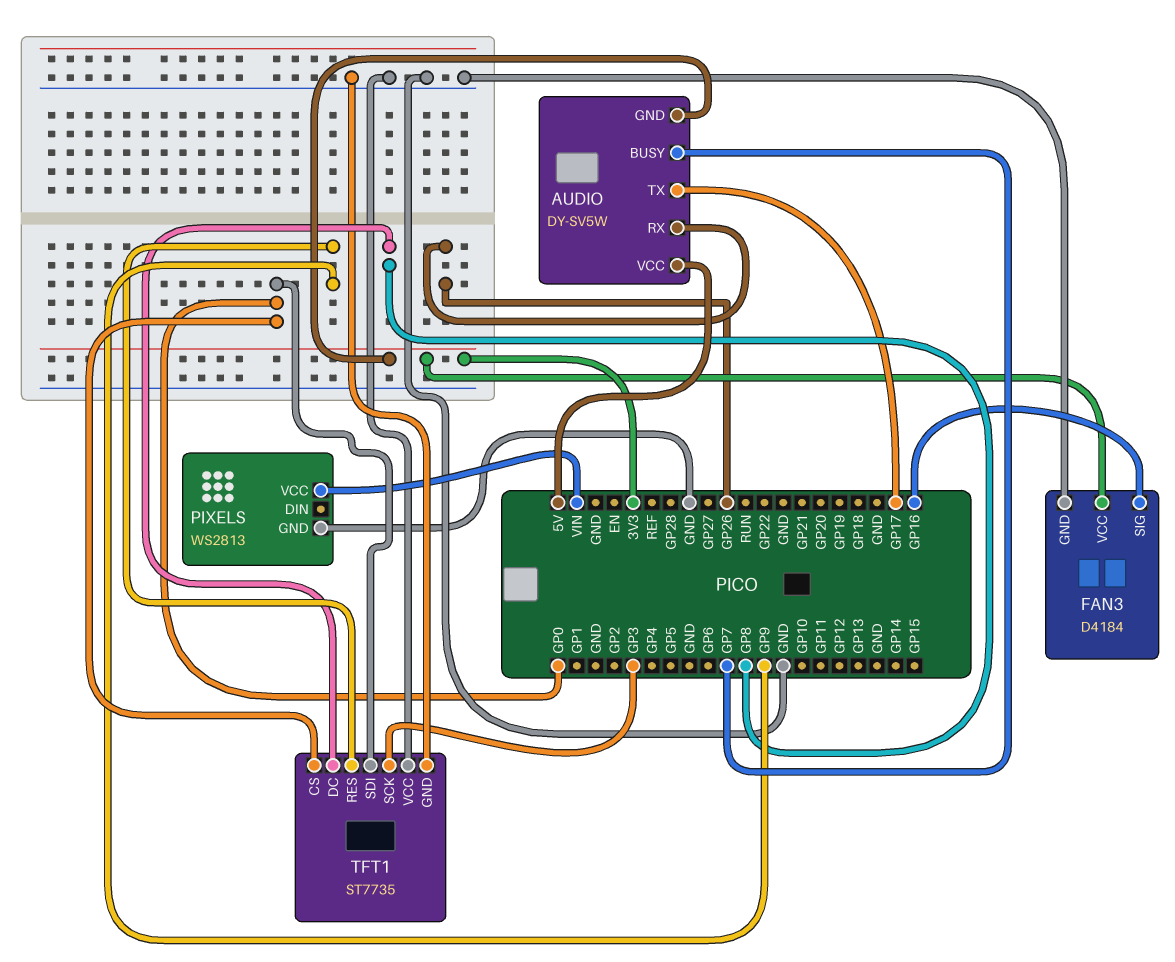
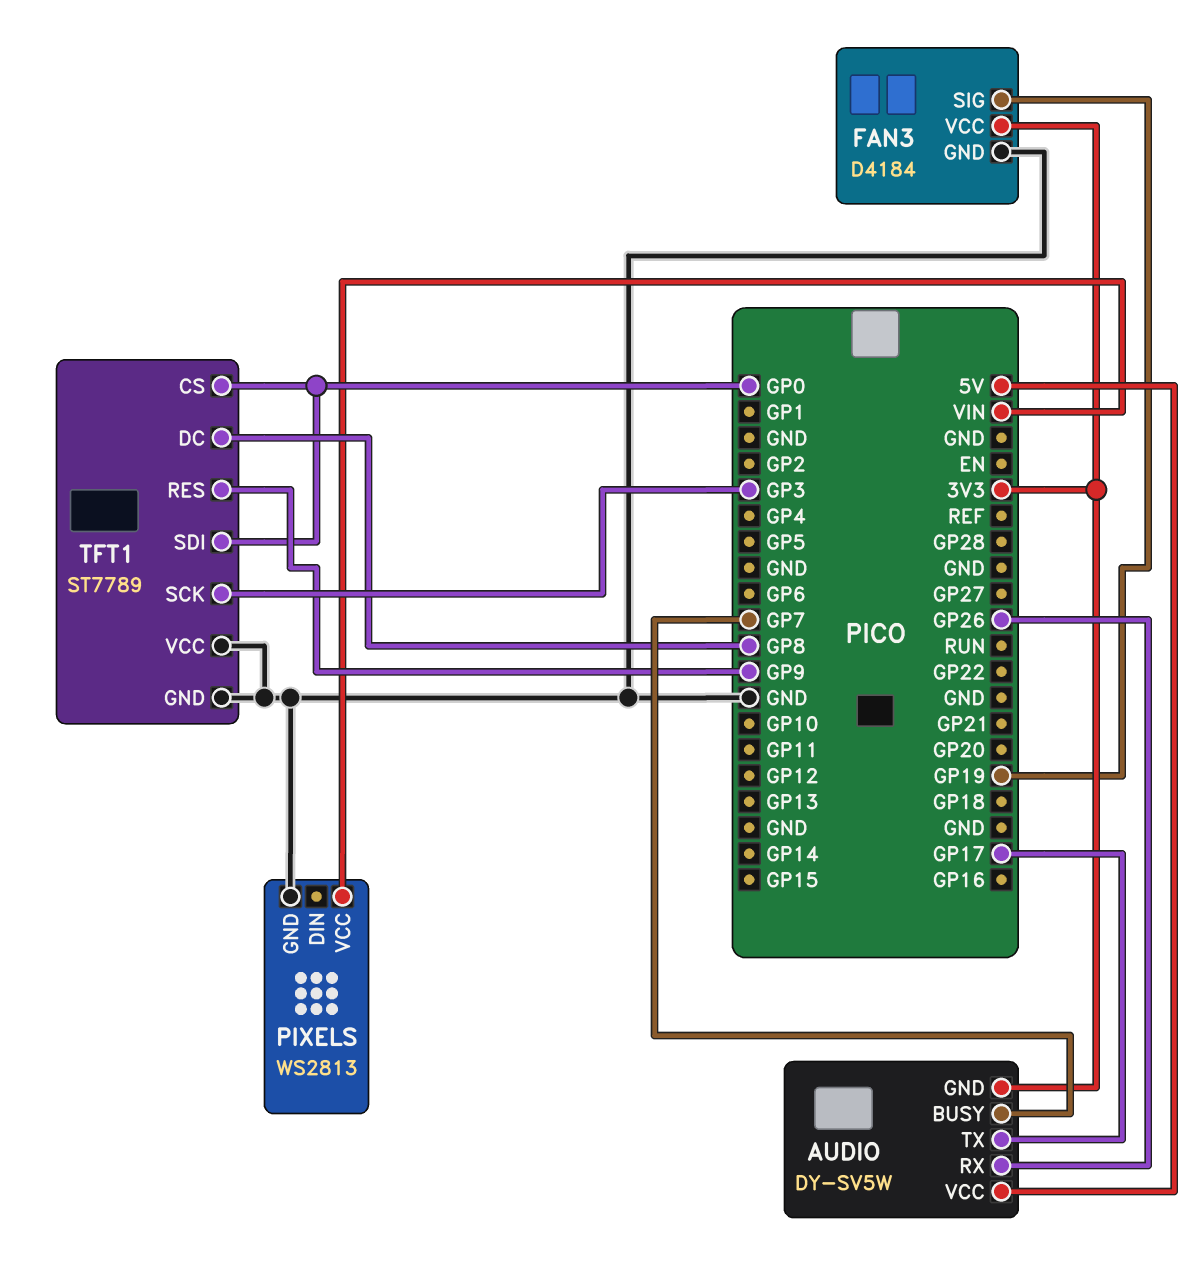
FAN3 pin SIG: GP16 -> GP19
TFT1: ST7735 -> ST7789

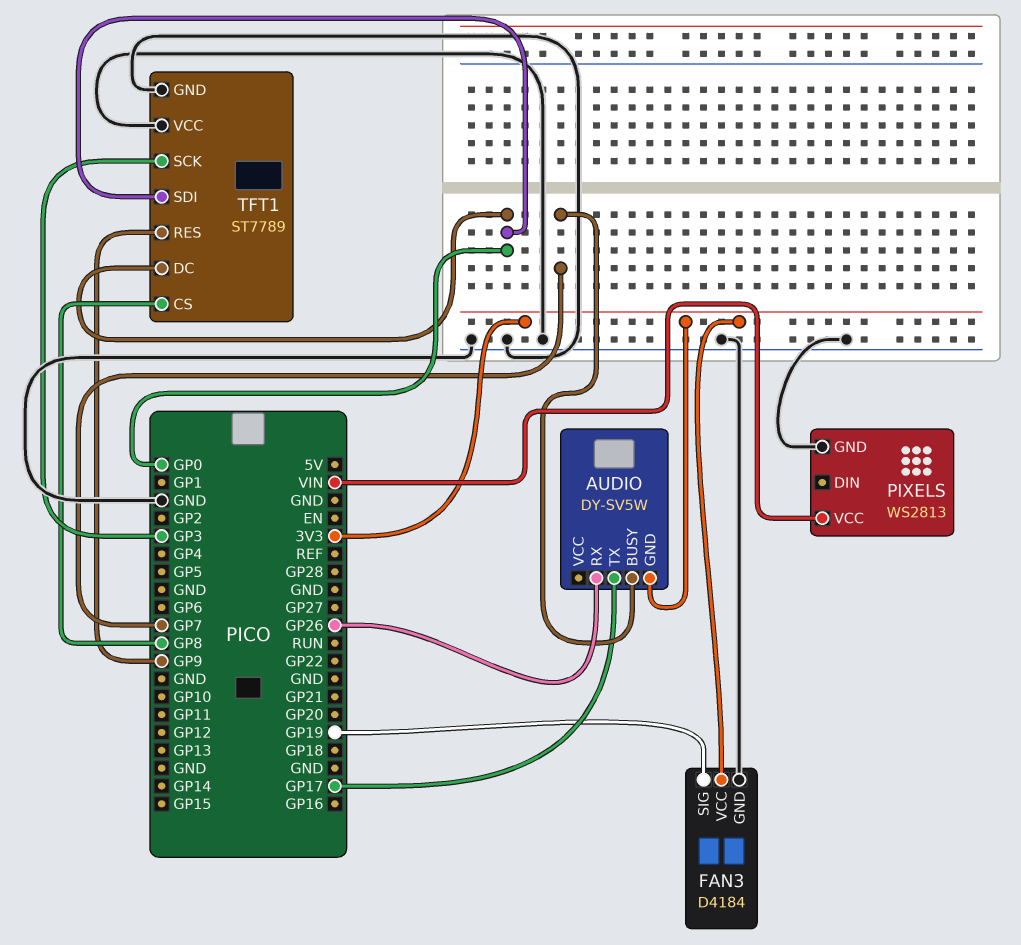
AUDIO pin VCC: 5V -> none
TFT1 pin CS: GP0 -> GP8
TFT1 pin DC: GP8 -> GP0

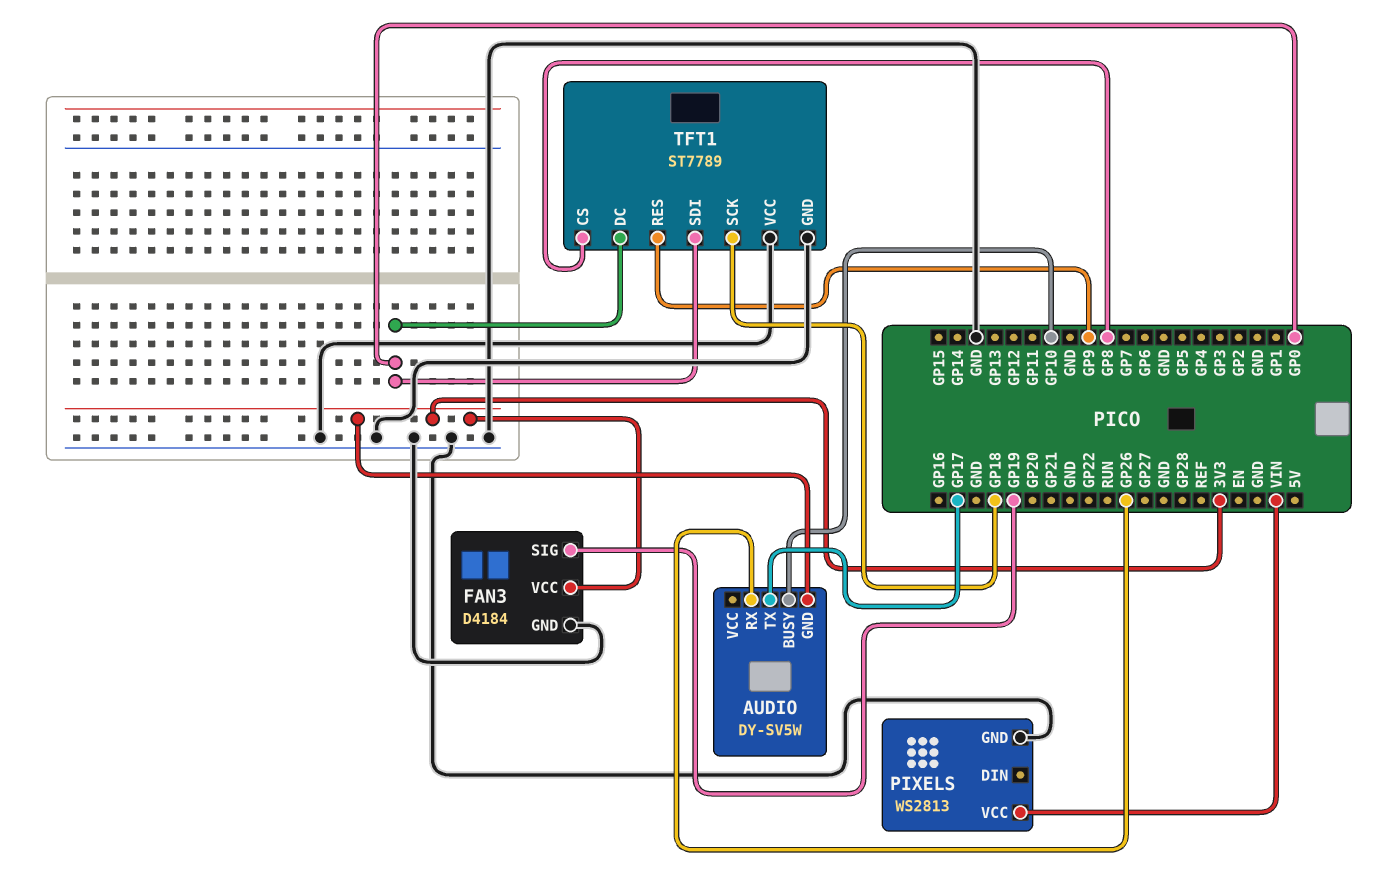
AUDIO pin BUSY: GP7 -> GP10
TFT1 pin SCK: GP3 -> GP18

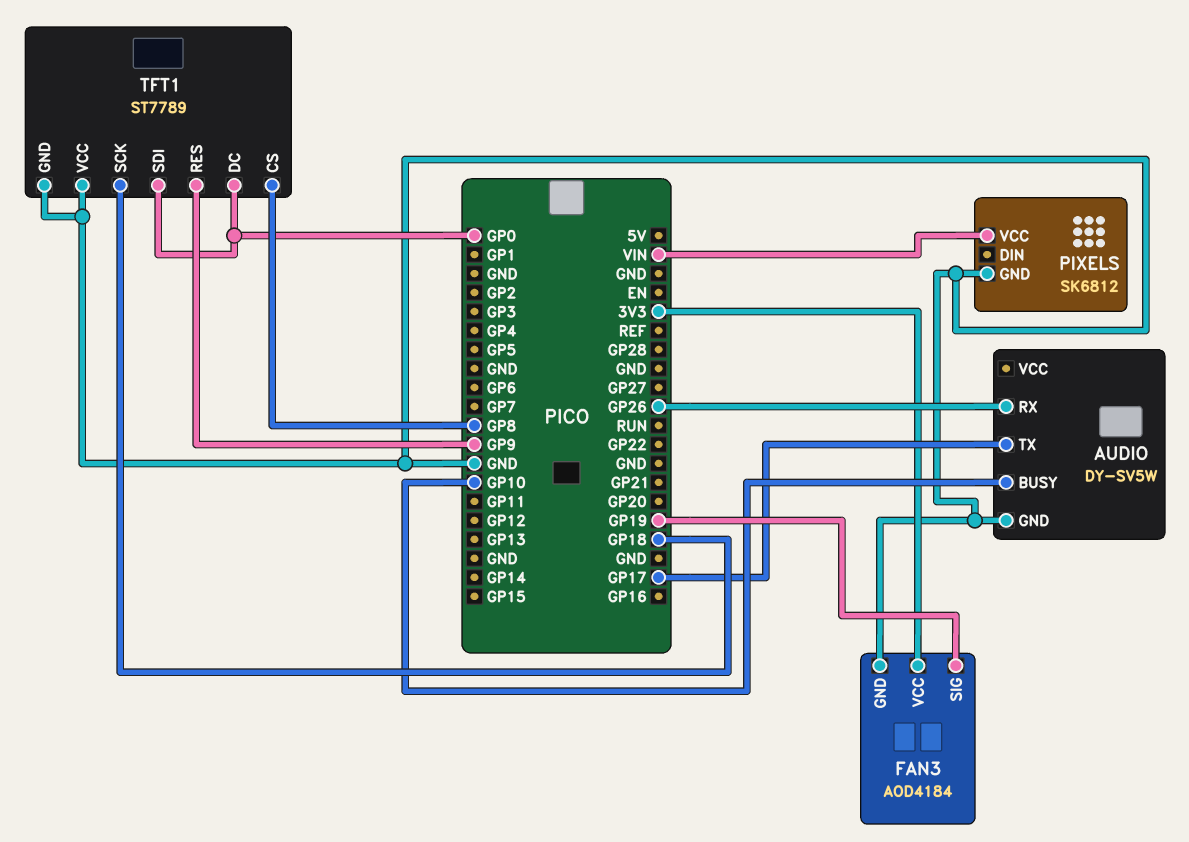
AUDIO pin GND: 3V3 -> GND
FAN3: D4184 -> AOD4184
PIXELS: WS2813 -> SK6812

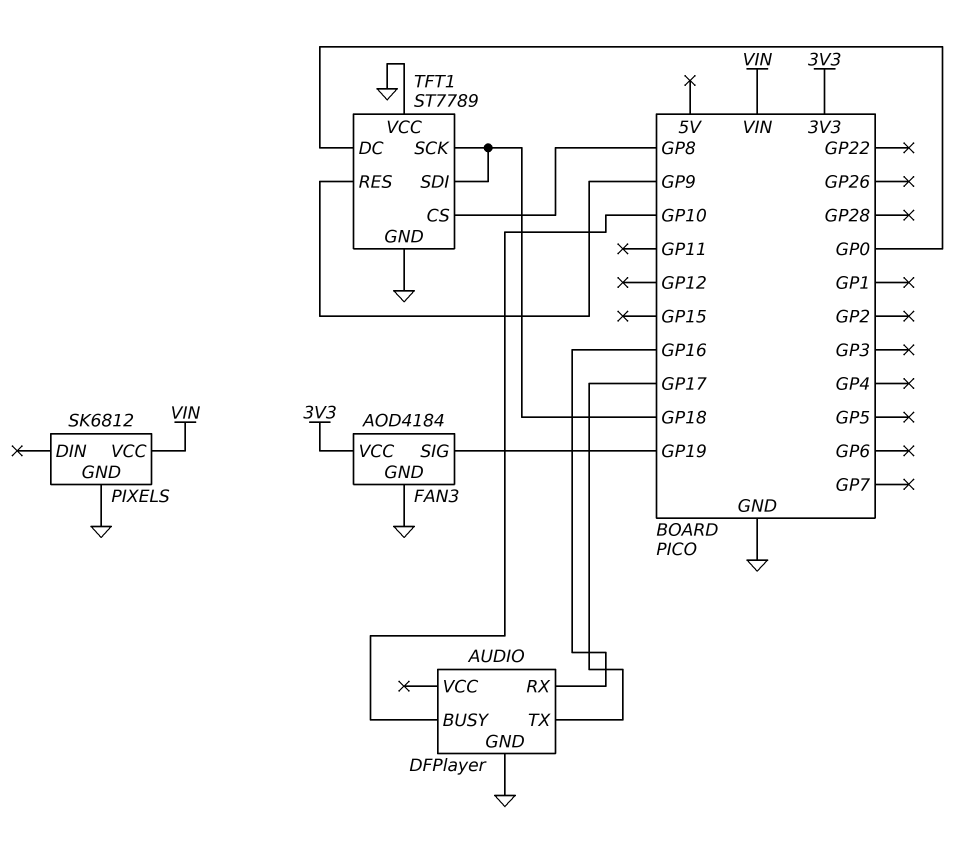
AUDIO: DY-SV5W -> DFPlayer
AUDIO pin RX: GP26 -> GP16
TFT1 pin SDI: GP0 -> GP18

